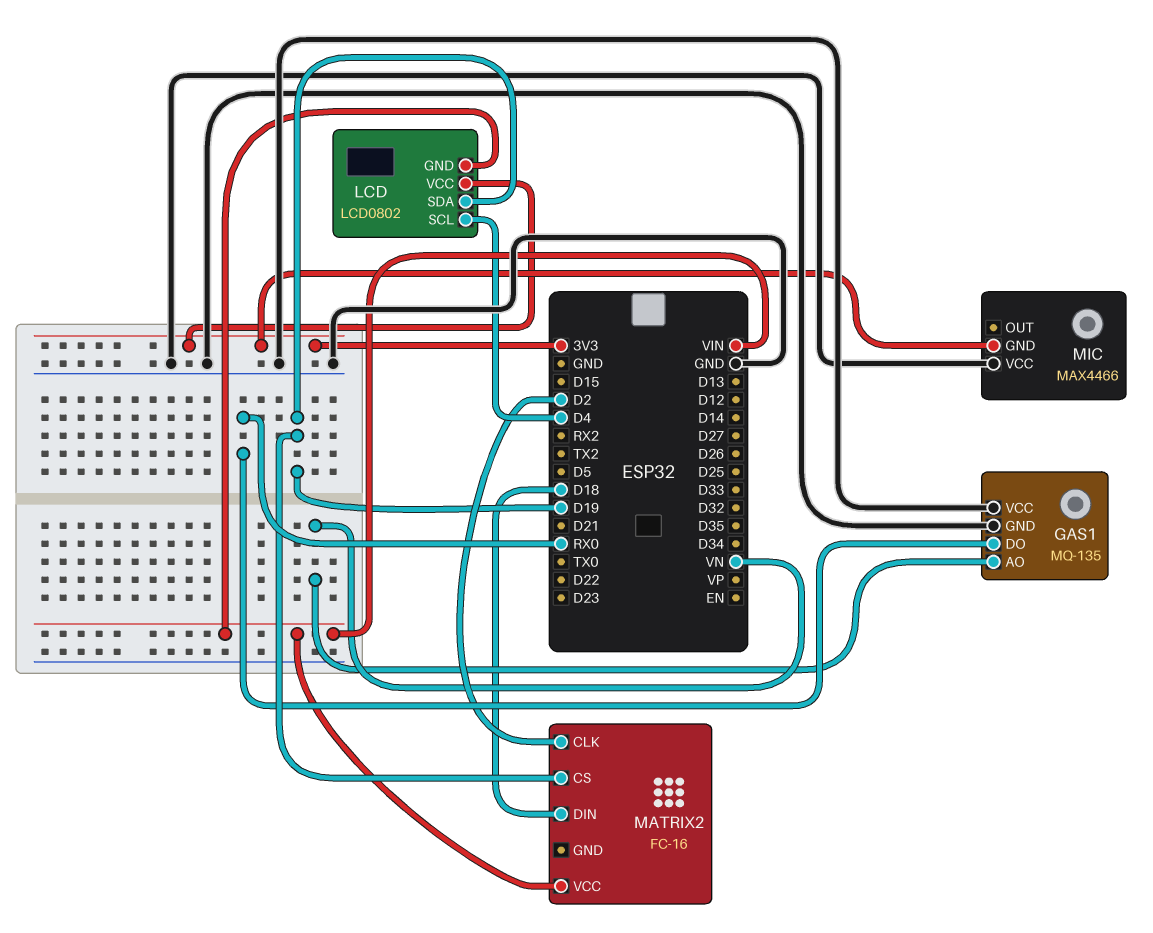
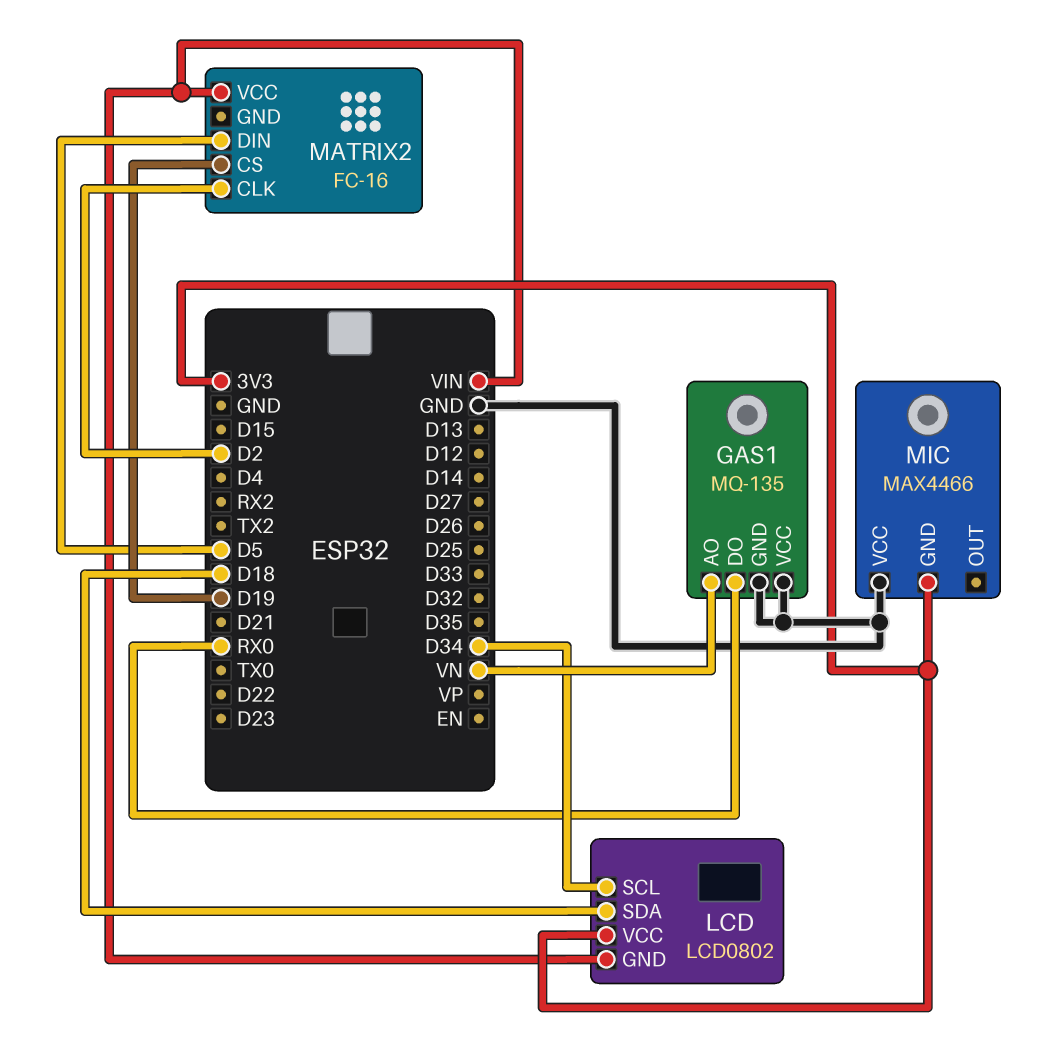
LCD pin SCL: D4 -> D34
LCD pin SDA: D19 -> D18
MATRIX2 pin DIN: D18 -> D5

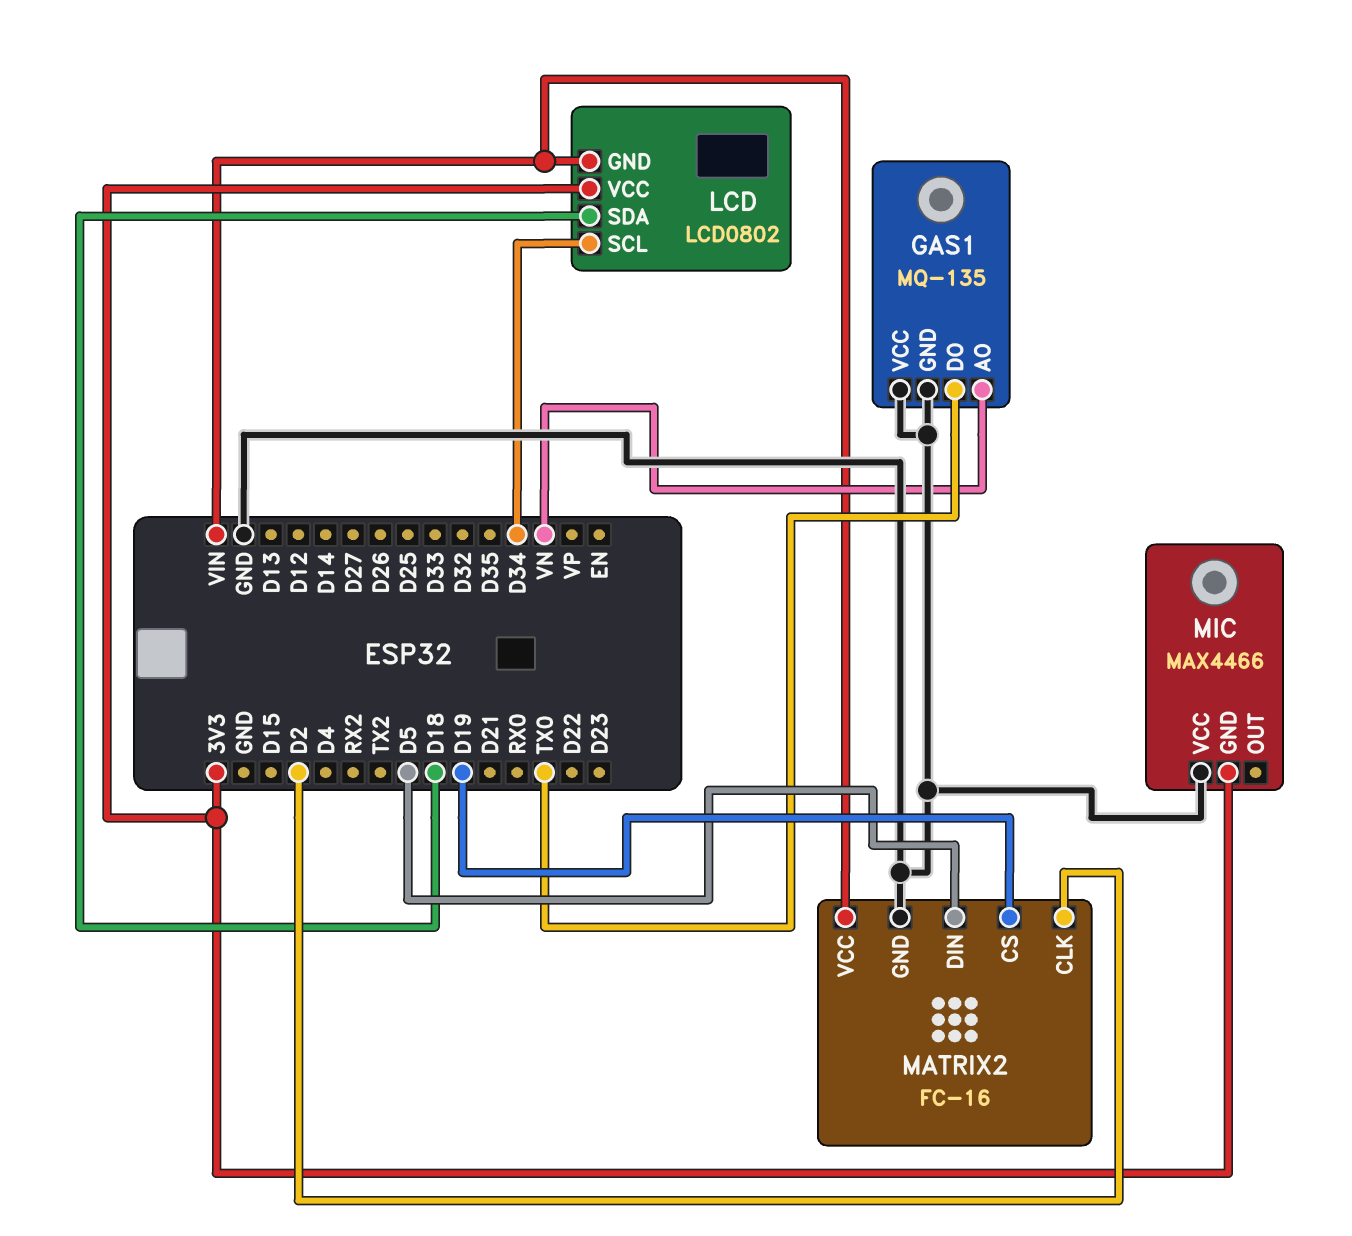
GAS1 pin DO: RX0 -> TX0
MATRIX2 pin GND: none -> GND

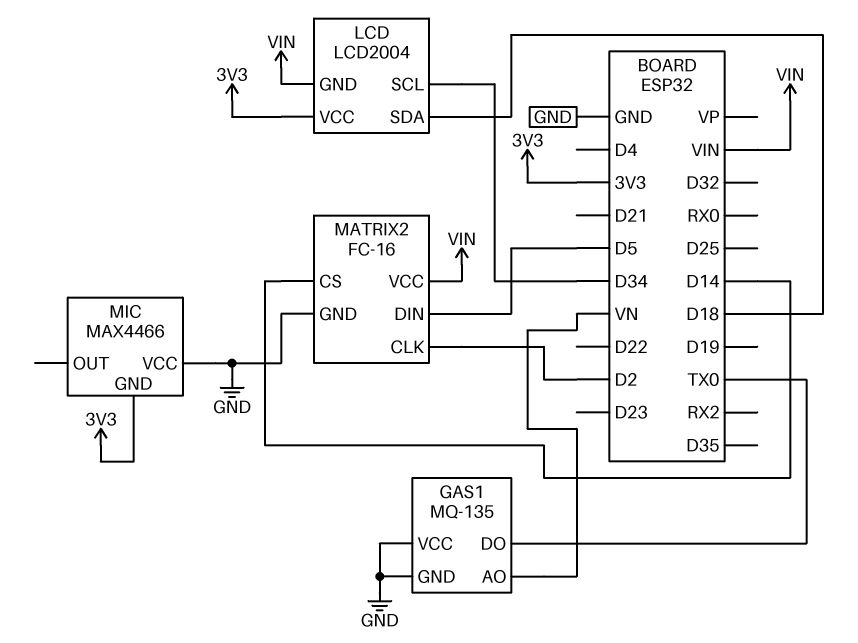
LCD: LCD0802 -> LCD2004
MATRIX2 pin CS: D19 -> D14

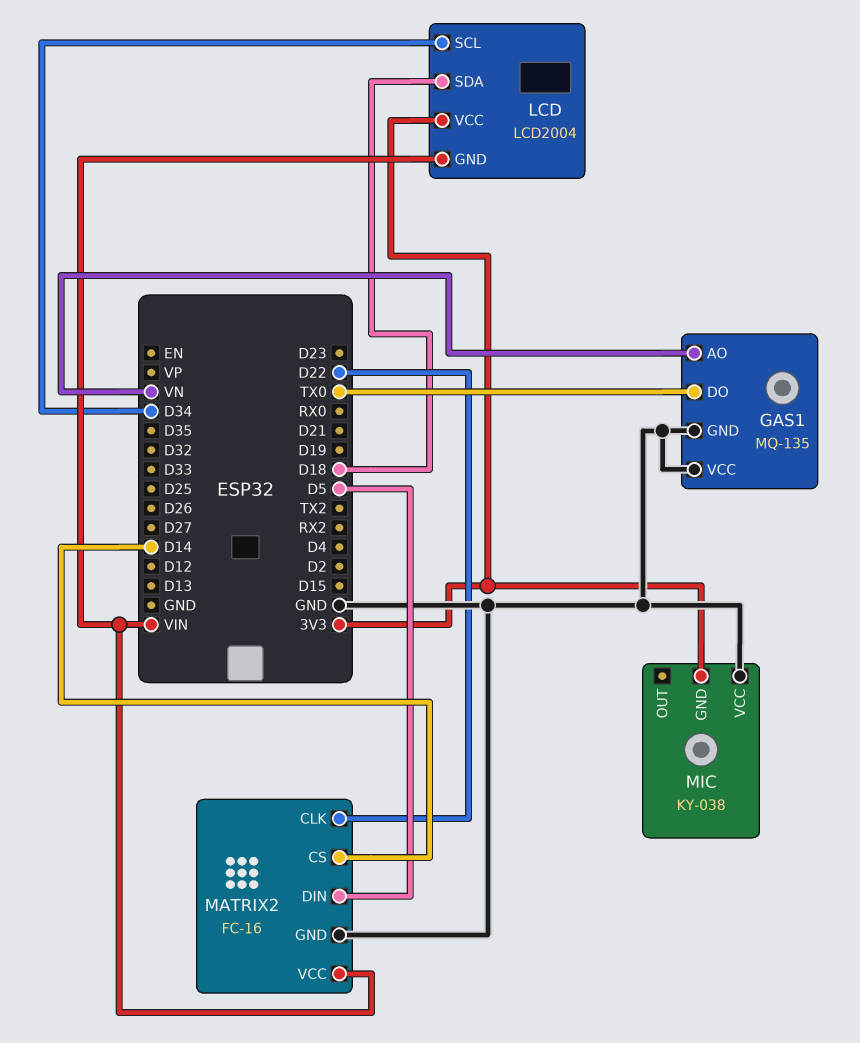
MATRIX2 pin CLK: D2 -> D22
MIC: MAX4466 -> KY-038

